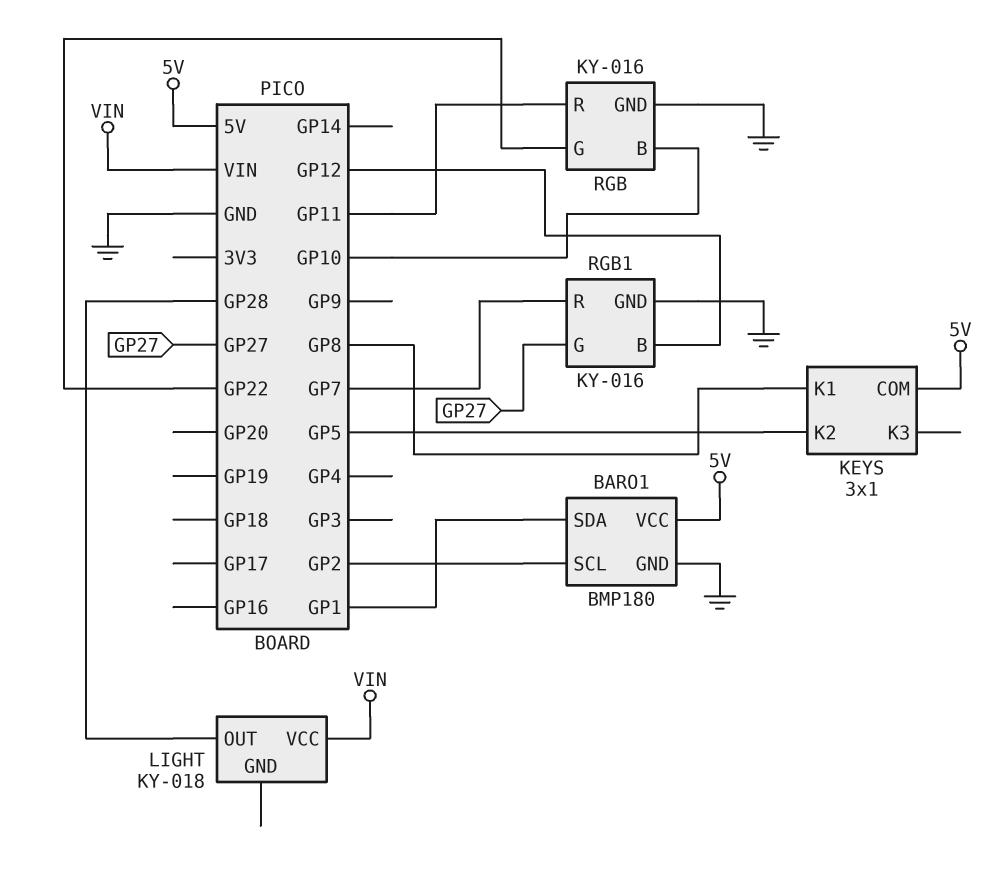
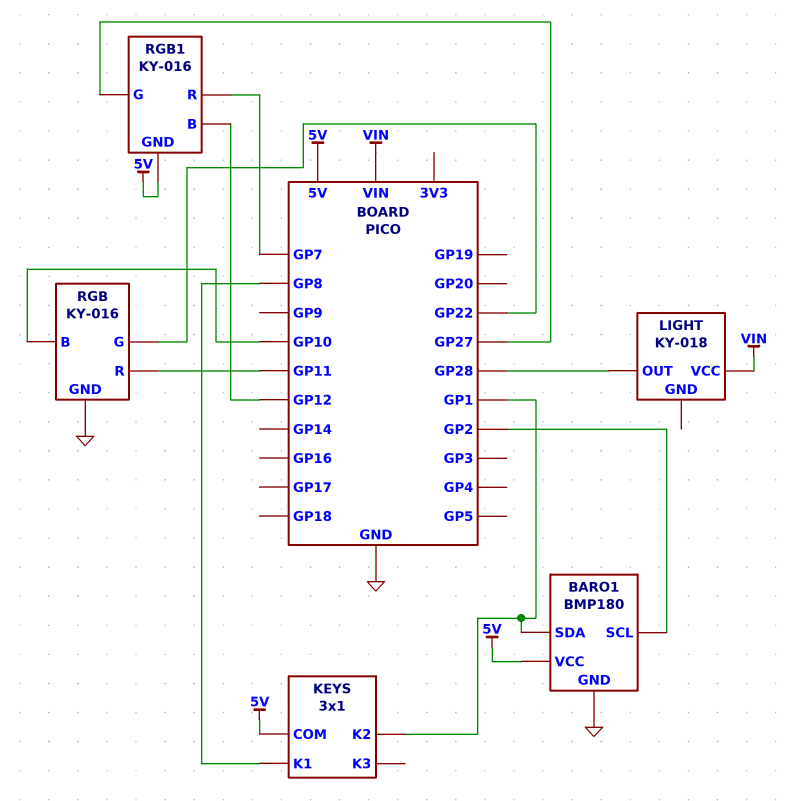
KEYS pin K2: GP5 -> GP1
RGB1 pin GND: GND -> 5V

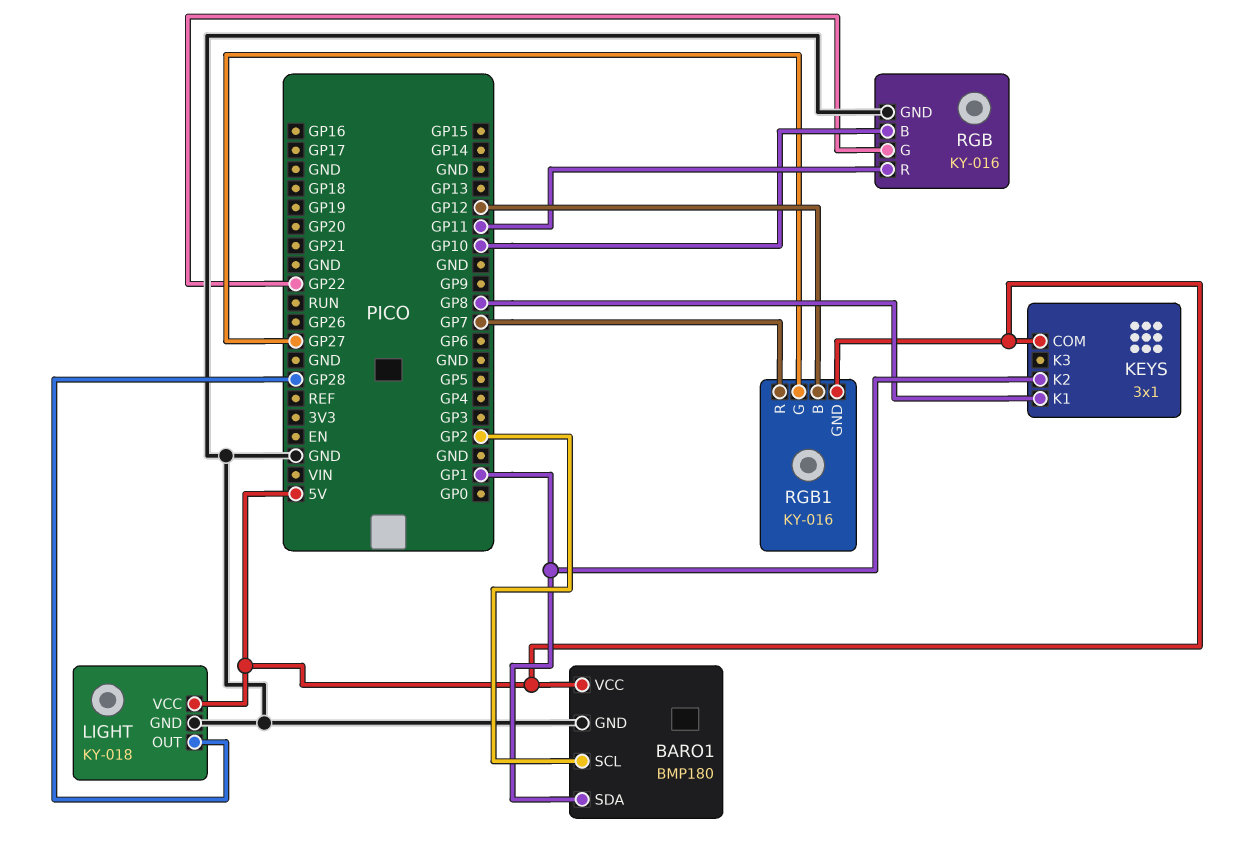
LIGHT pin GND: none -> GND
LIGHT pin VCC: VIN -> 5V

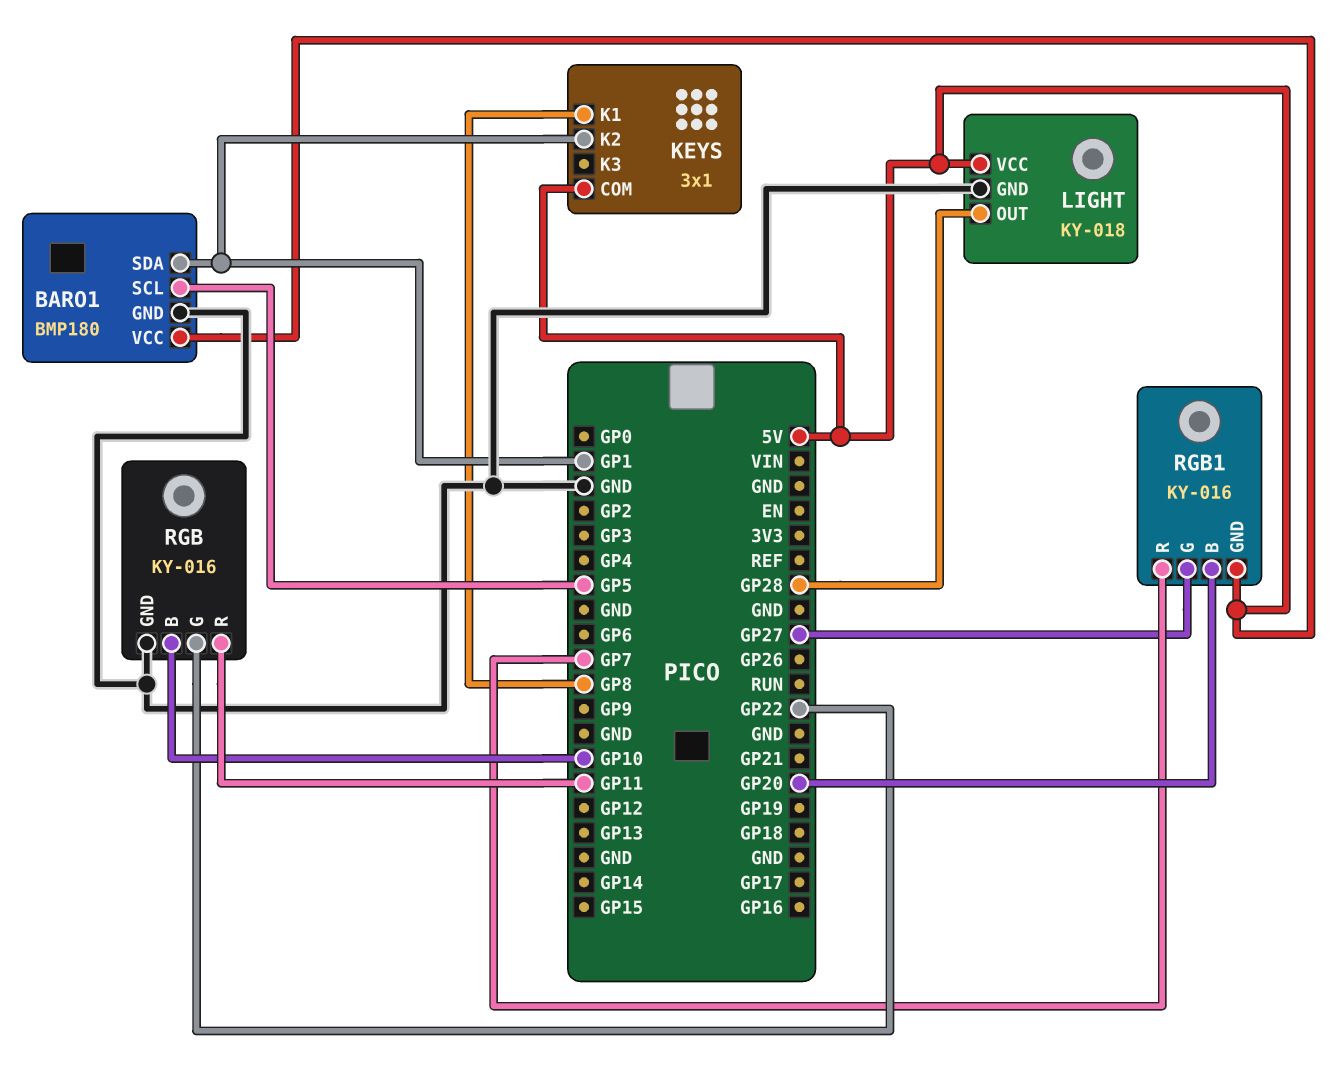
BARO1 pin SCL: GP2 -> GP5
RGB1 pin B: GP12 -> GP20

